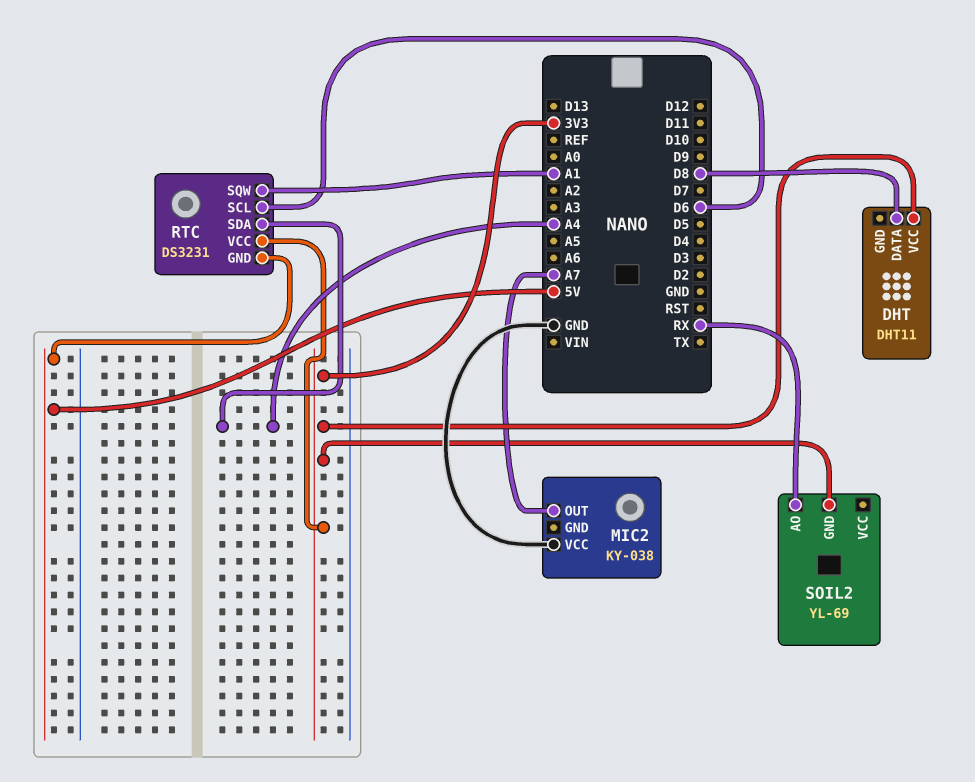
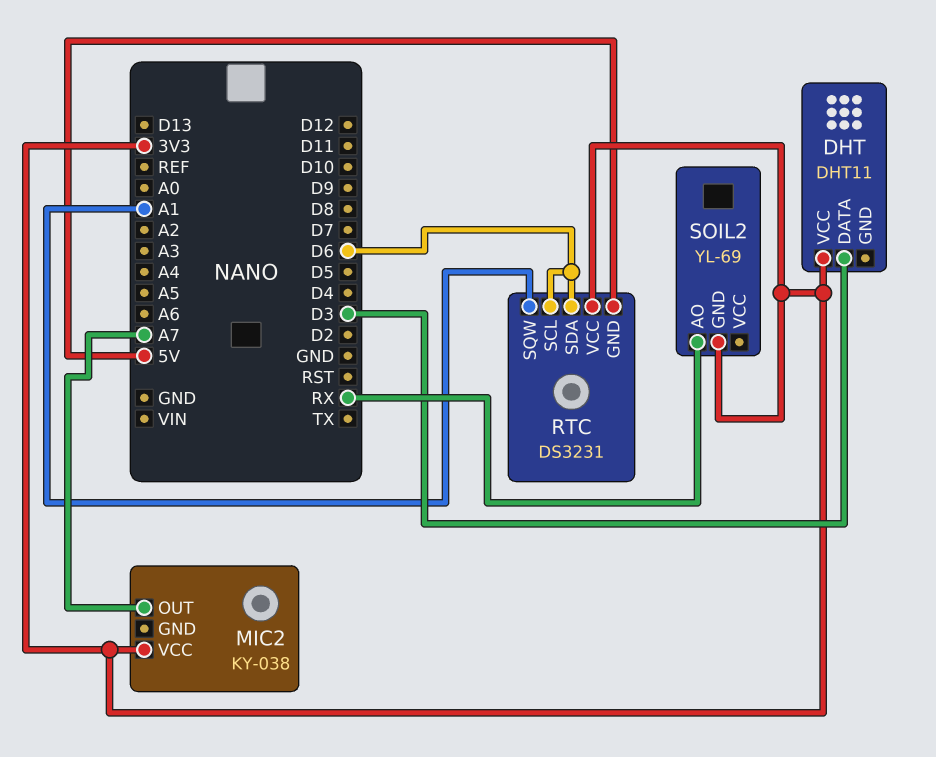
DHT pin DATA: D8 -> D3
MIC2 pin VCC: GND -> 3V3
RTC pin SDA: A4 -> D6

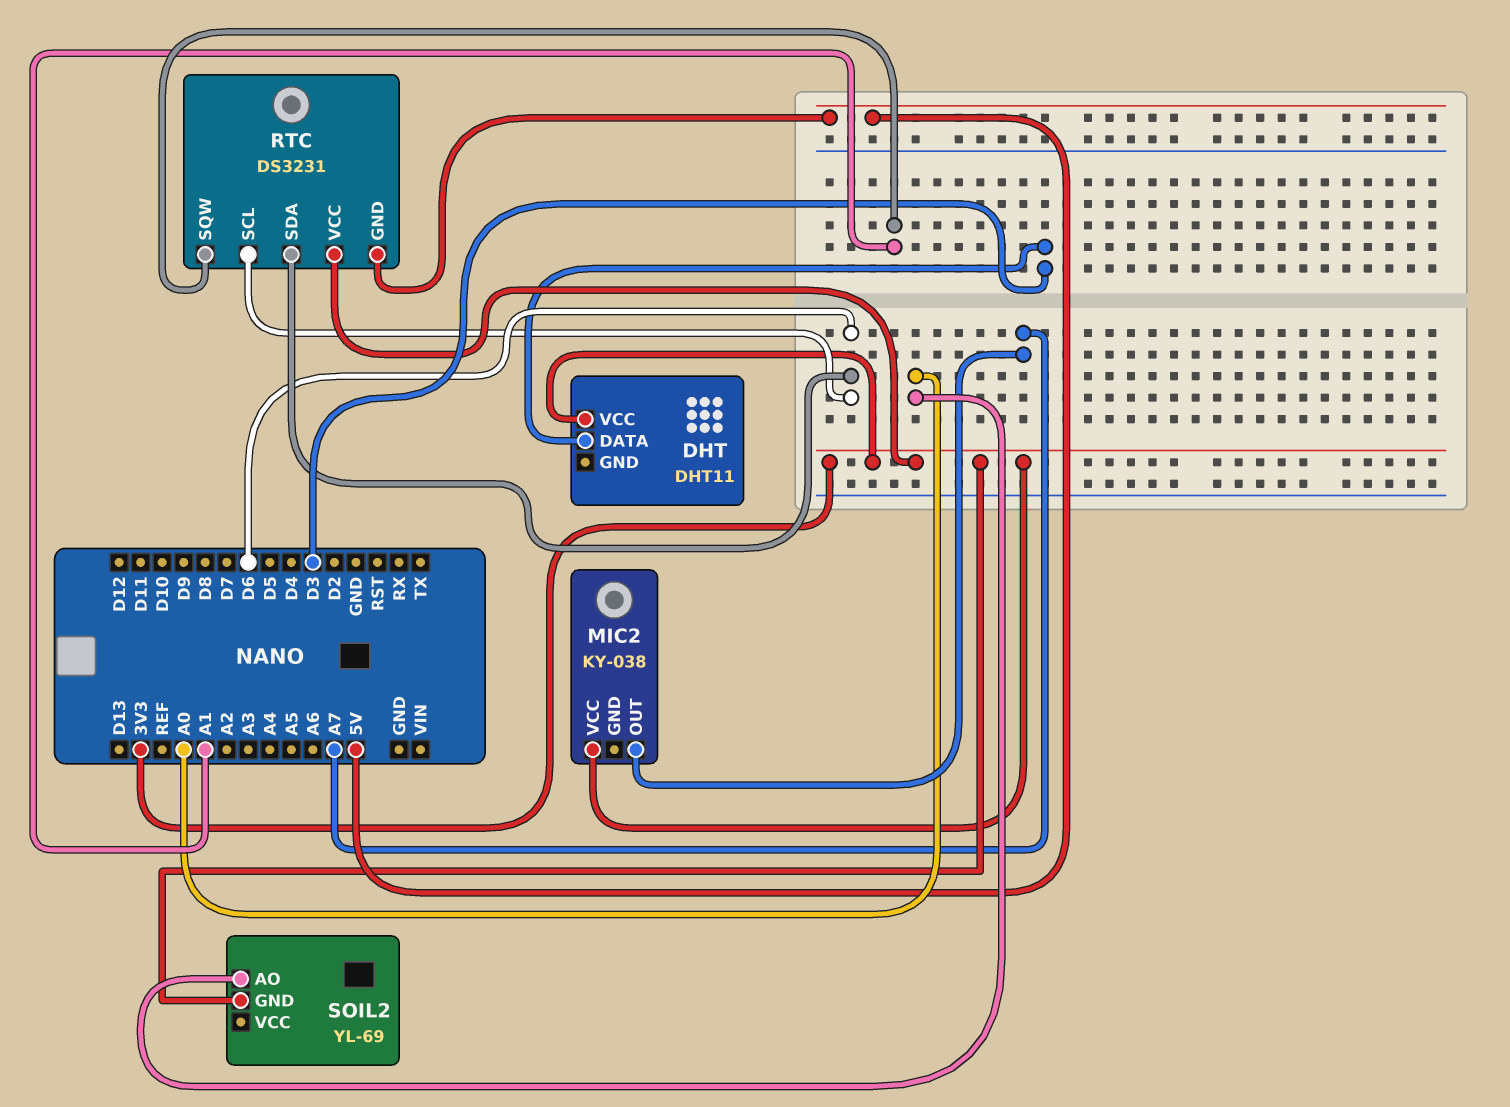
SOIL2 pin AO: RX -> A0

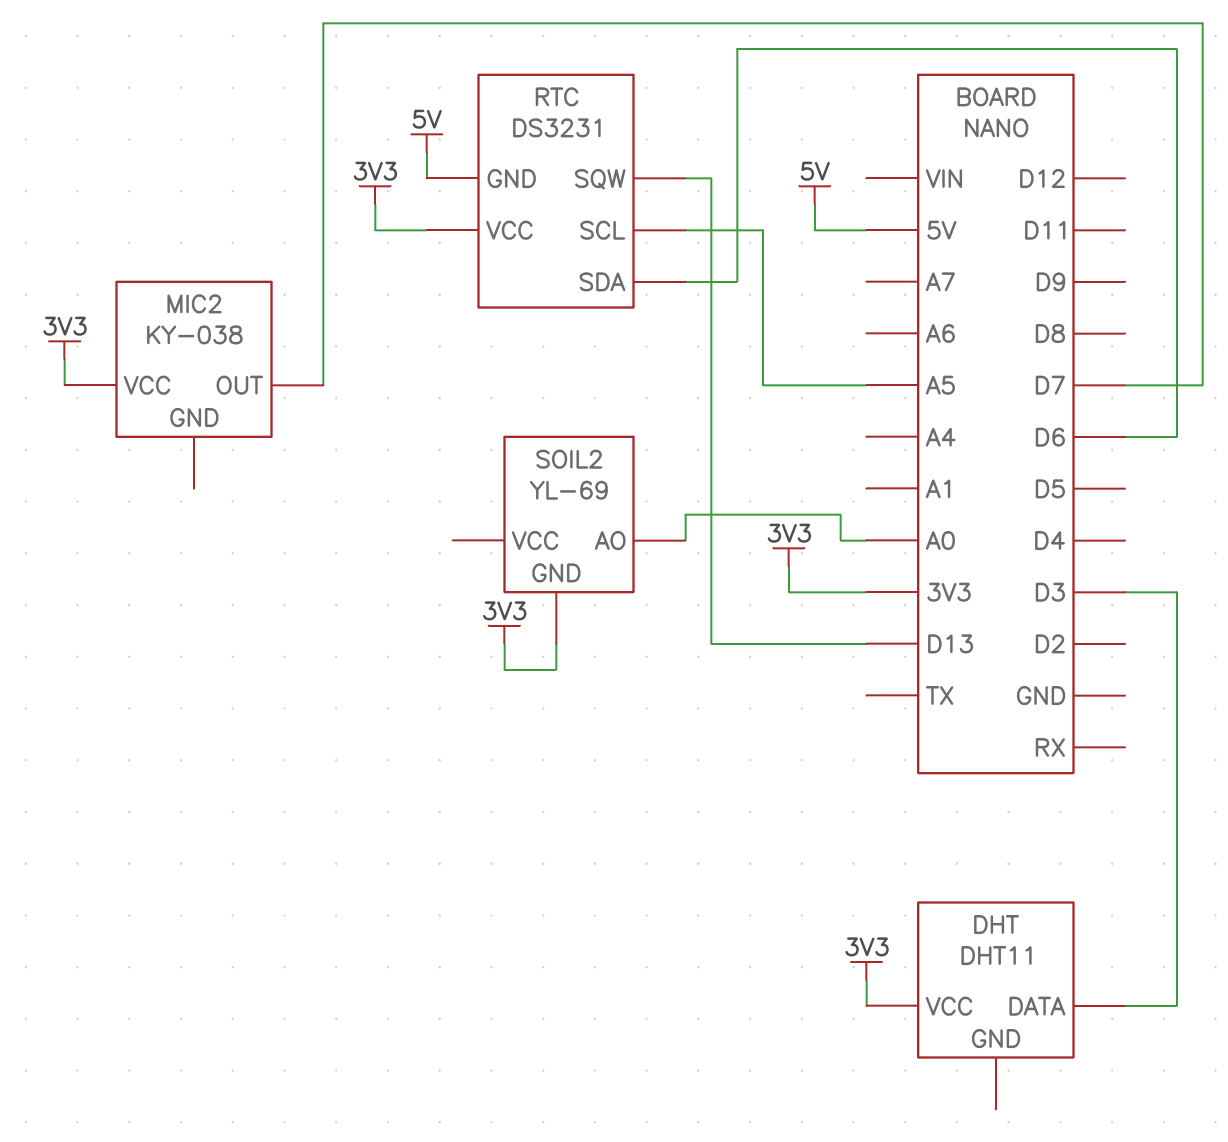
MIC2 pin OUT: A7 -> D7
RTC pin SCL: D6 -> A5
RTC pin SQW: A1 -> D13

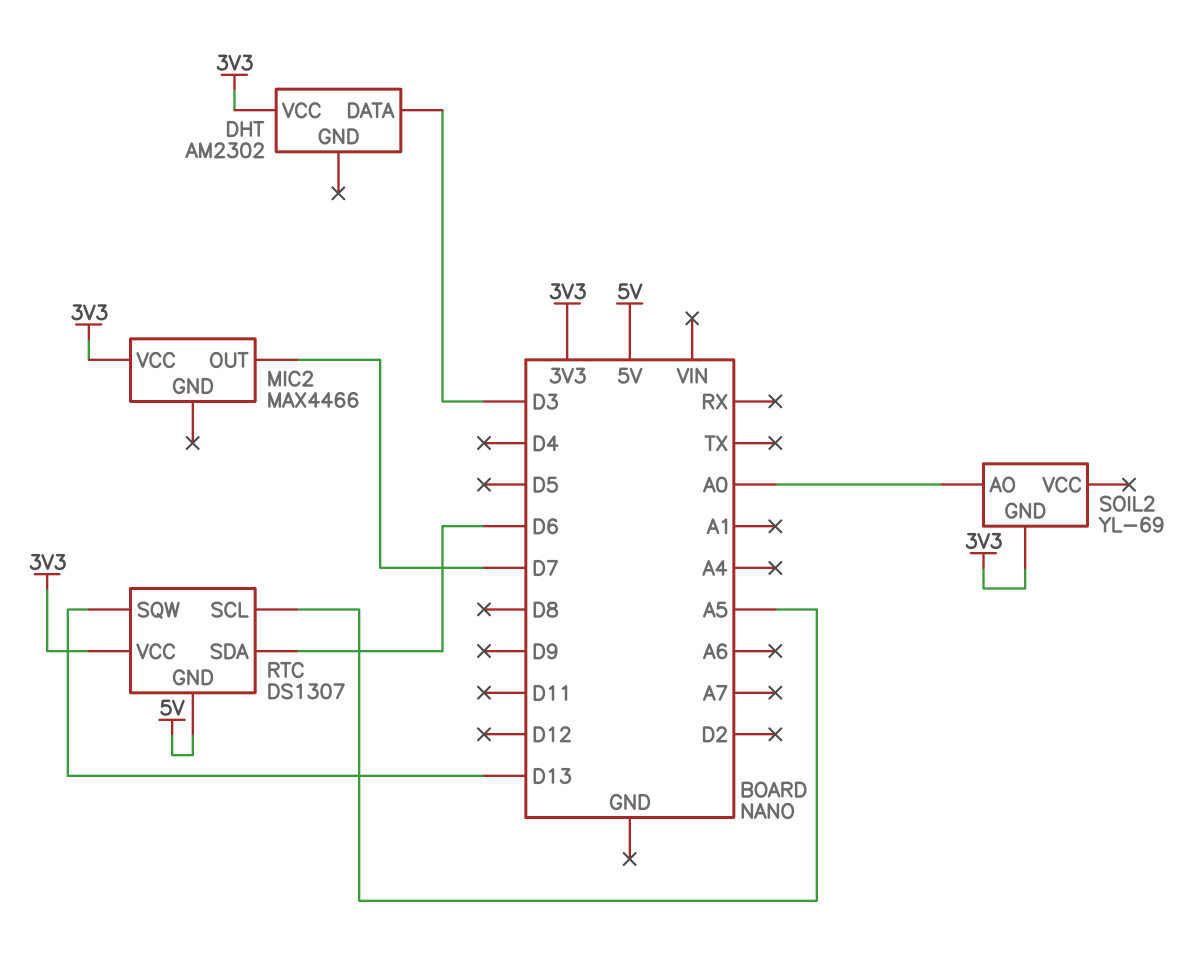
DHT: DHT11 -> AM2302
MIC2: KY-038 -> MAX4466
RTC: DS3231 -> DS1307

